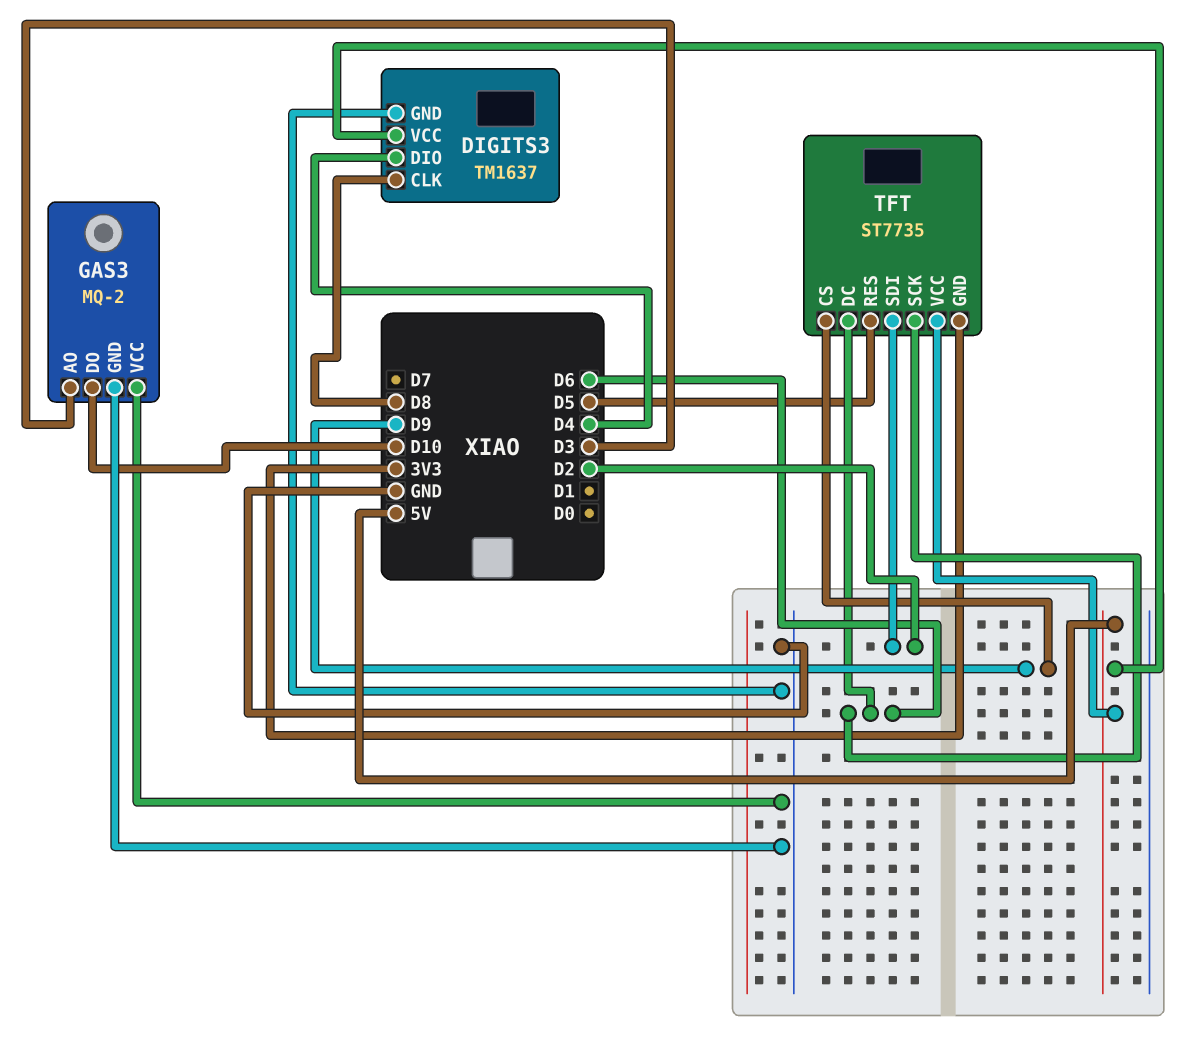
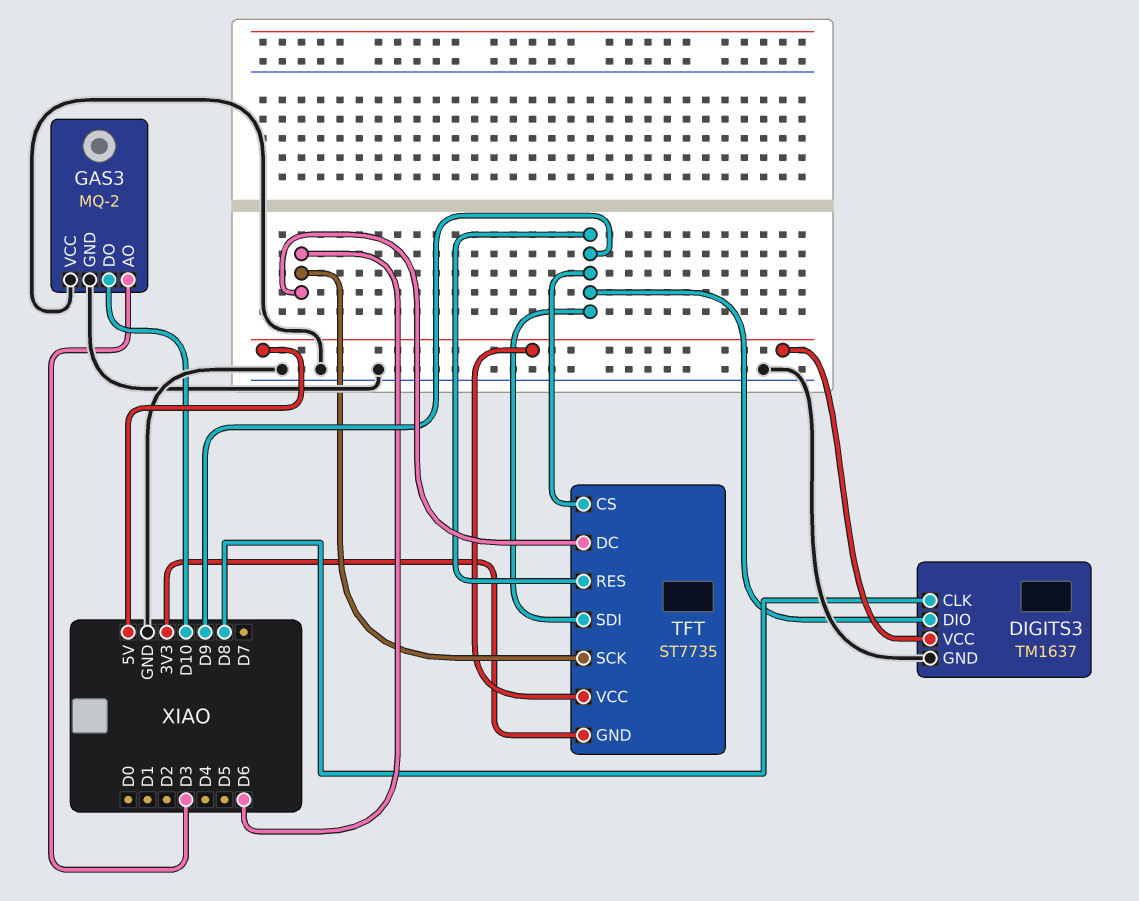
DIGITS3 pin DIO: D4 -> D9
TFT pin RES: D5 -> D9
TFT pin SDI: D2 -> D9

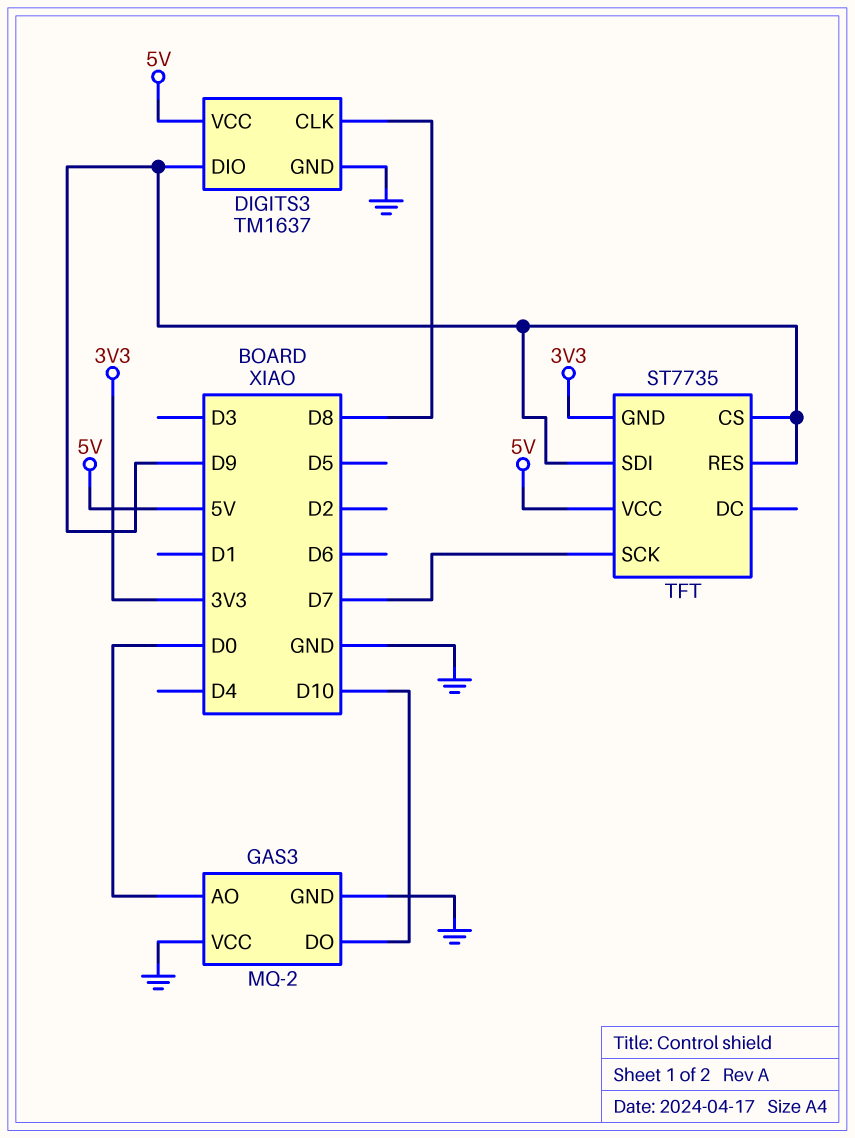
GAS3 pin AO: D3 -> D0
TFT pin DC: D6 -> none
TFT pin SCK: D6 -> D7

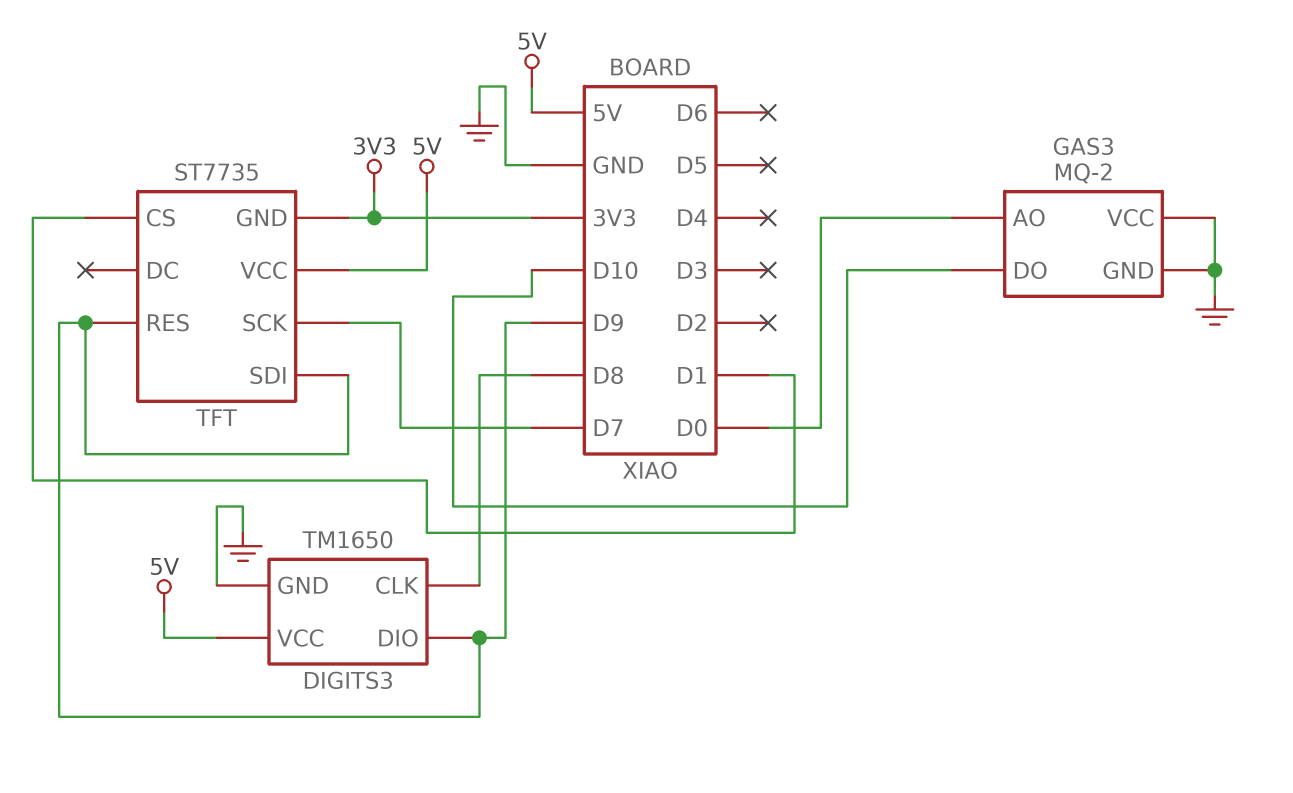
DIGITS3: TM1637 -> TM1650
TFT pin CS: D9 -> D1

